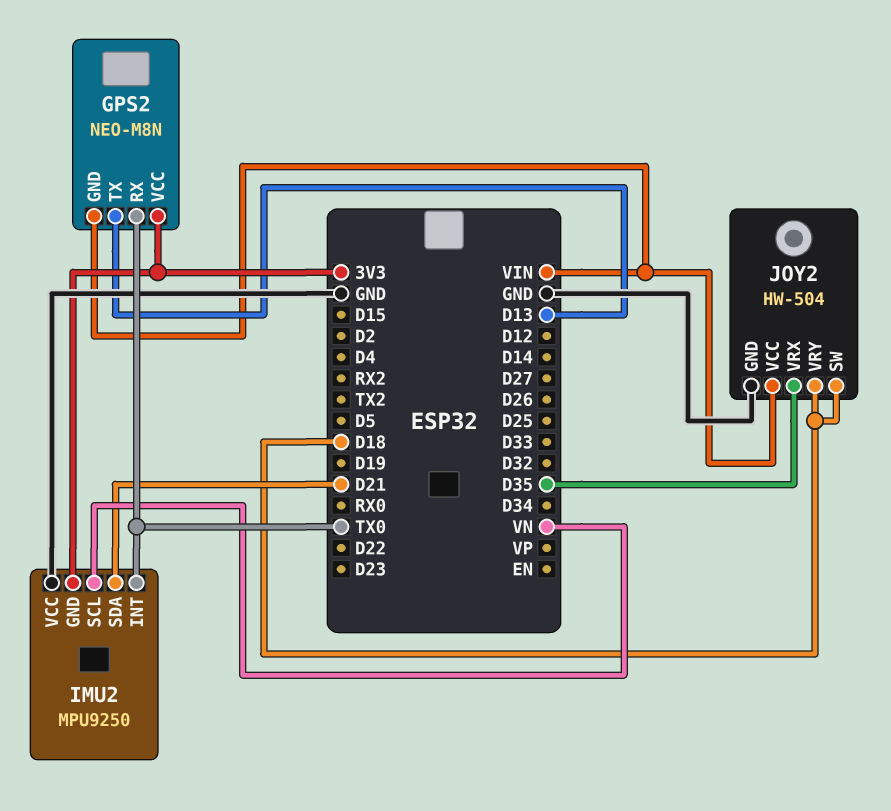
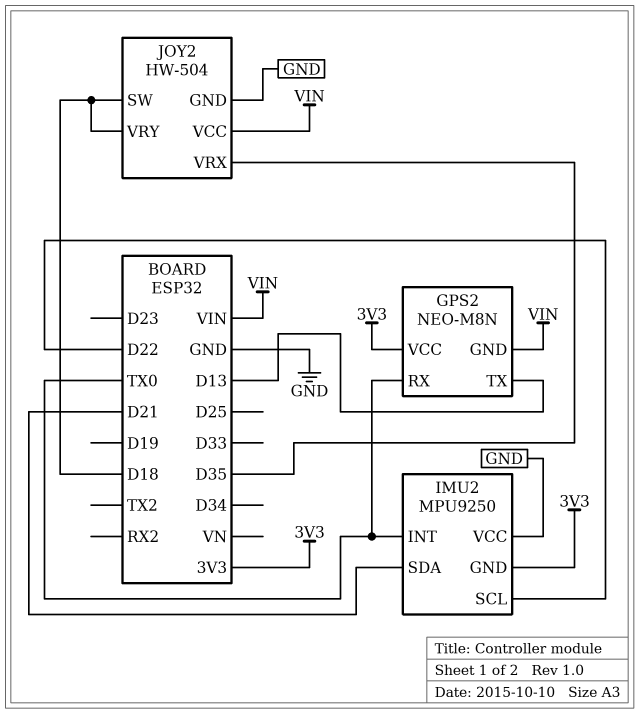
IMU2 pin SCL: VN -> D22

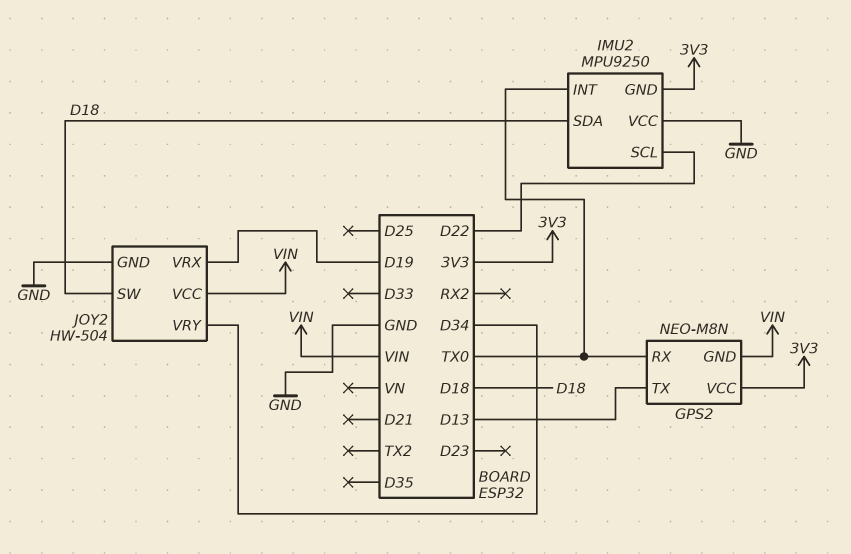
IMU2 pin SDA: D21 -> D18
JOY2 pin VRX: D35 -> D19
JOY2 pin VRY: D18 -> D34

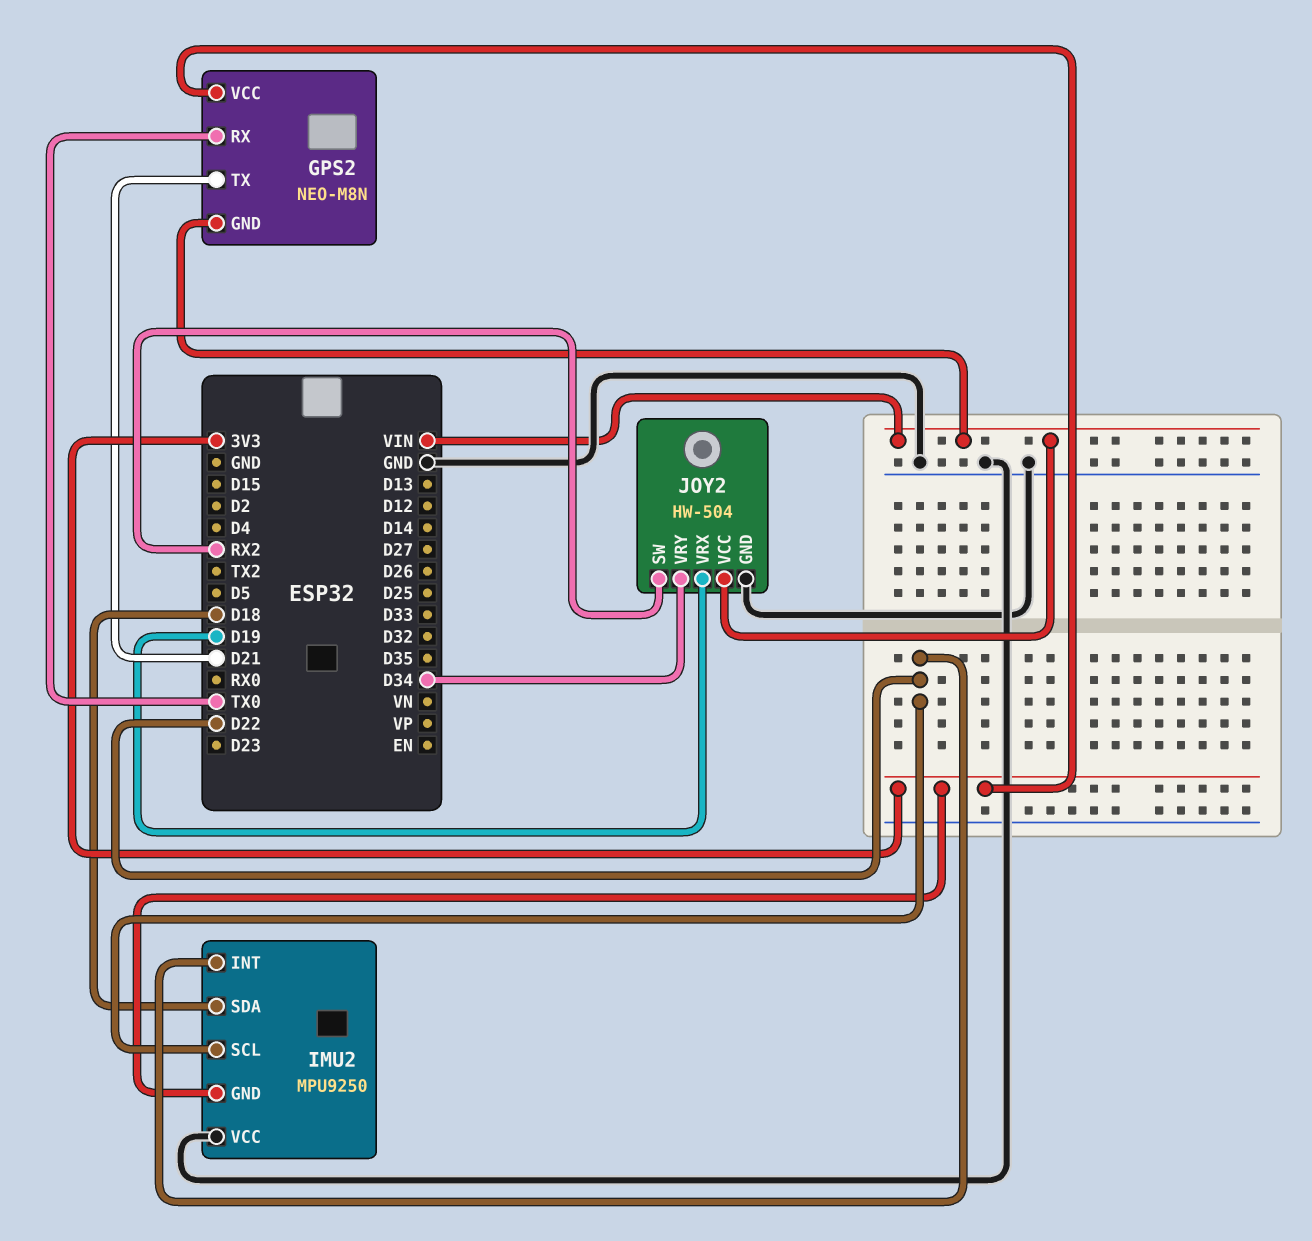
GPS2 pin TX: D13 -> D21
IMU2 pin INT: TX0 -> D22
JOY2 pin SW: D18 -> RX2

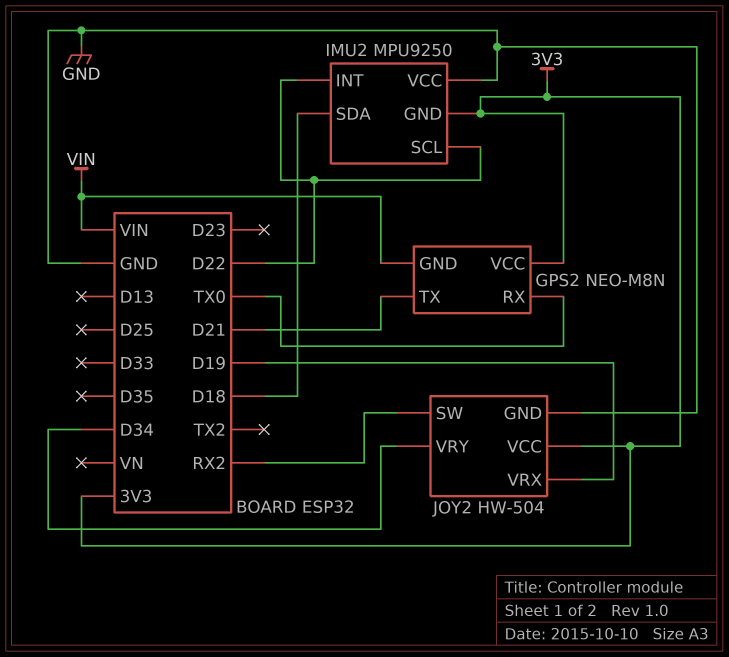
JOY2 pin VCC: VIN -> 3V3

